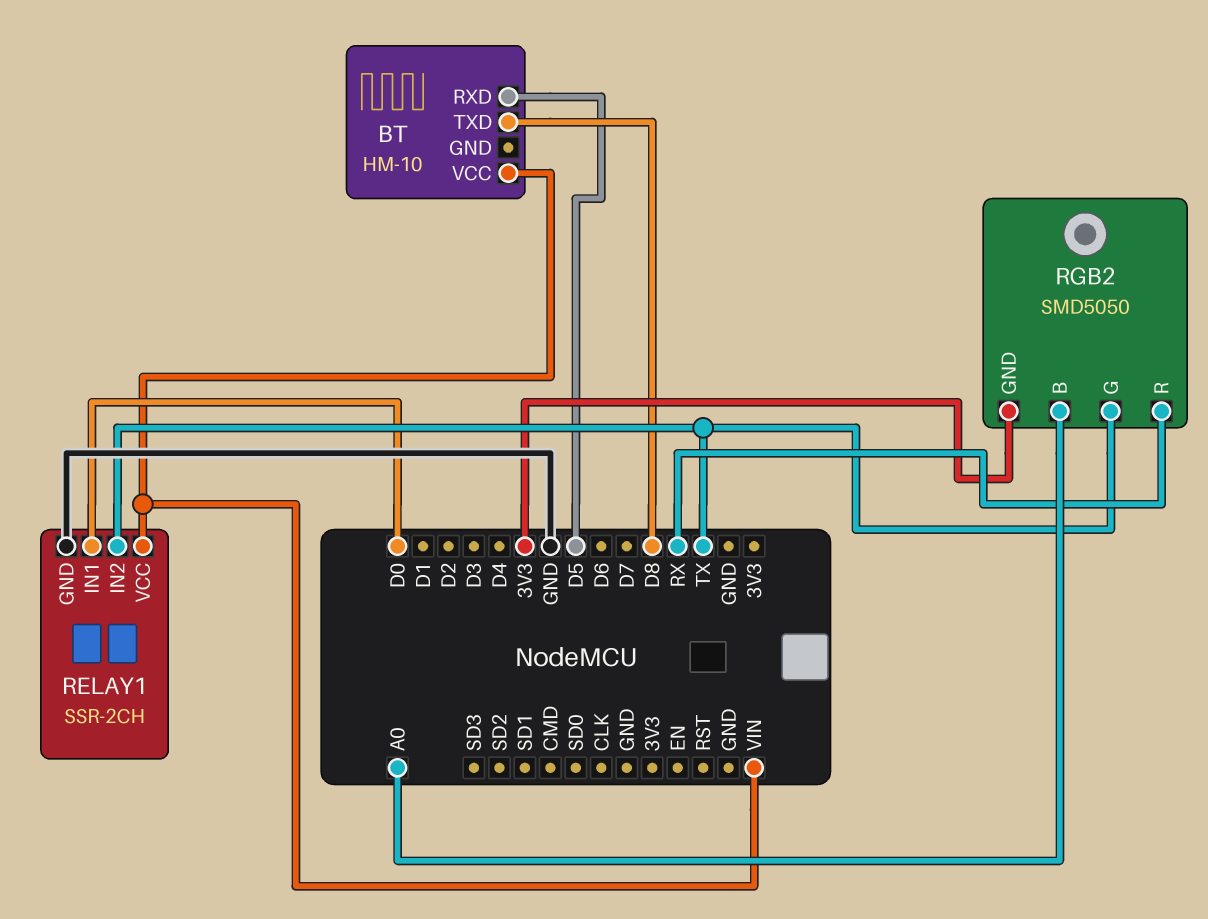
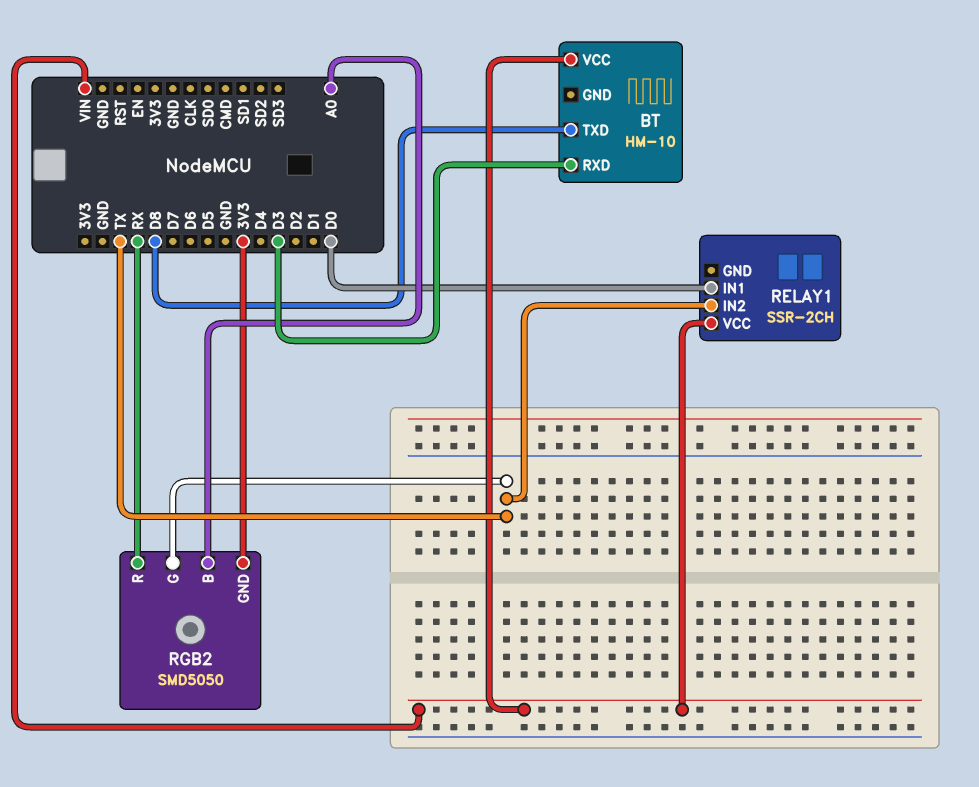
BT pin RXD: D5 -> D3
RELAY1 pin GND: GND -> none

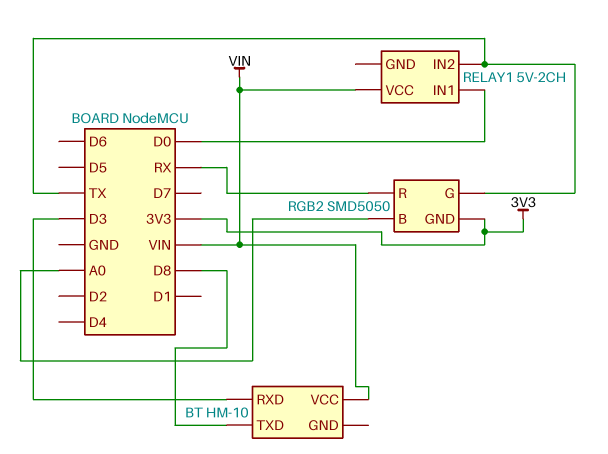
RELAY1: SSR-2CH -> 5V-2CH

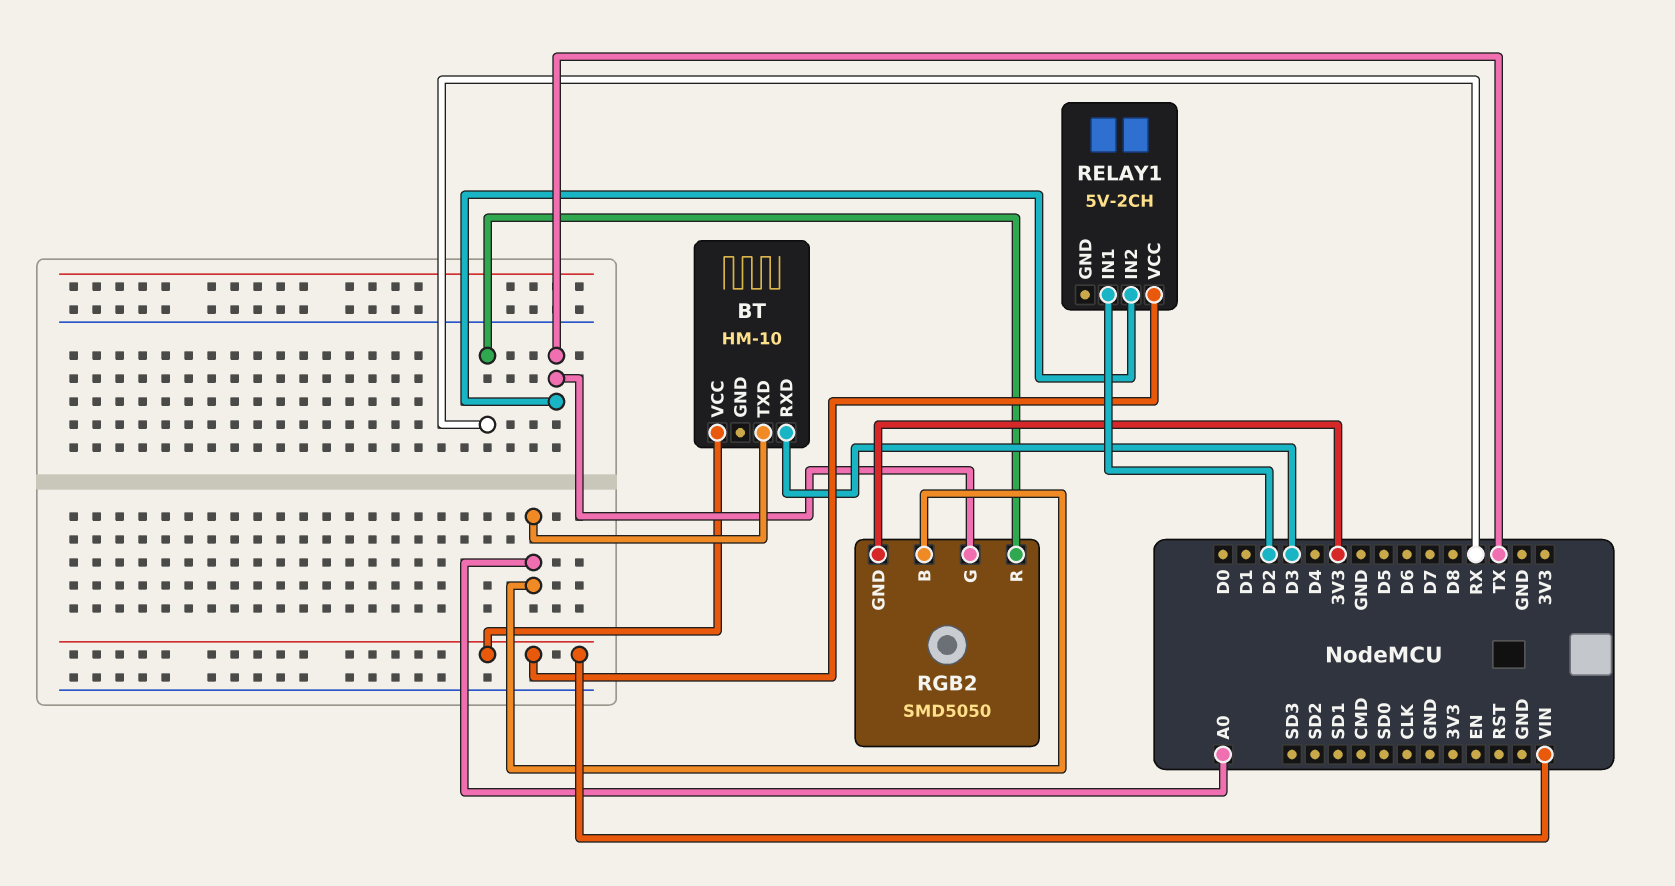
BT pin TXD: D8 -> A0
RELAY1 pin IN1: D0 -> D2

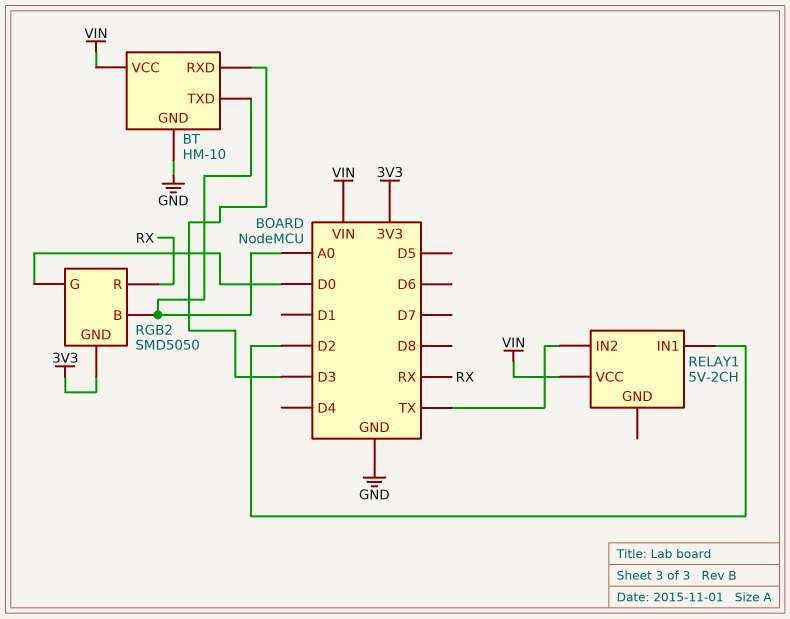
BT pin GND: none -> GND
RGB2 pin G: TX -> D0

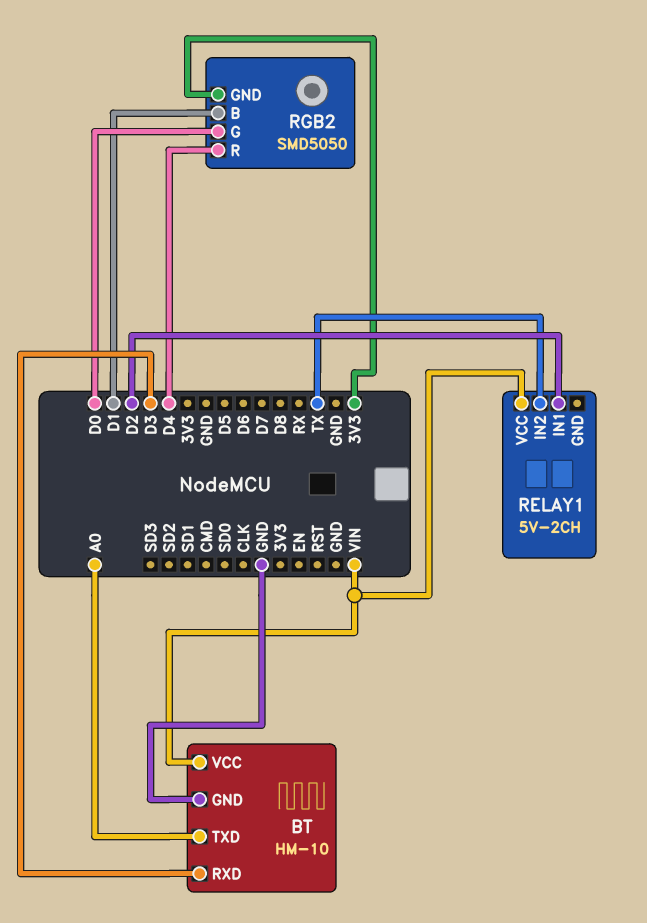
RGB2 pin B: A0 -> D1
RGB2 pin R: RX -> D4

